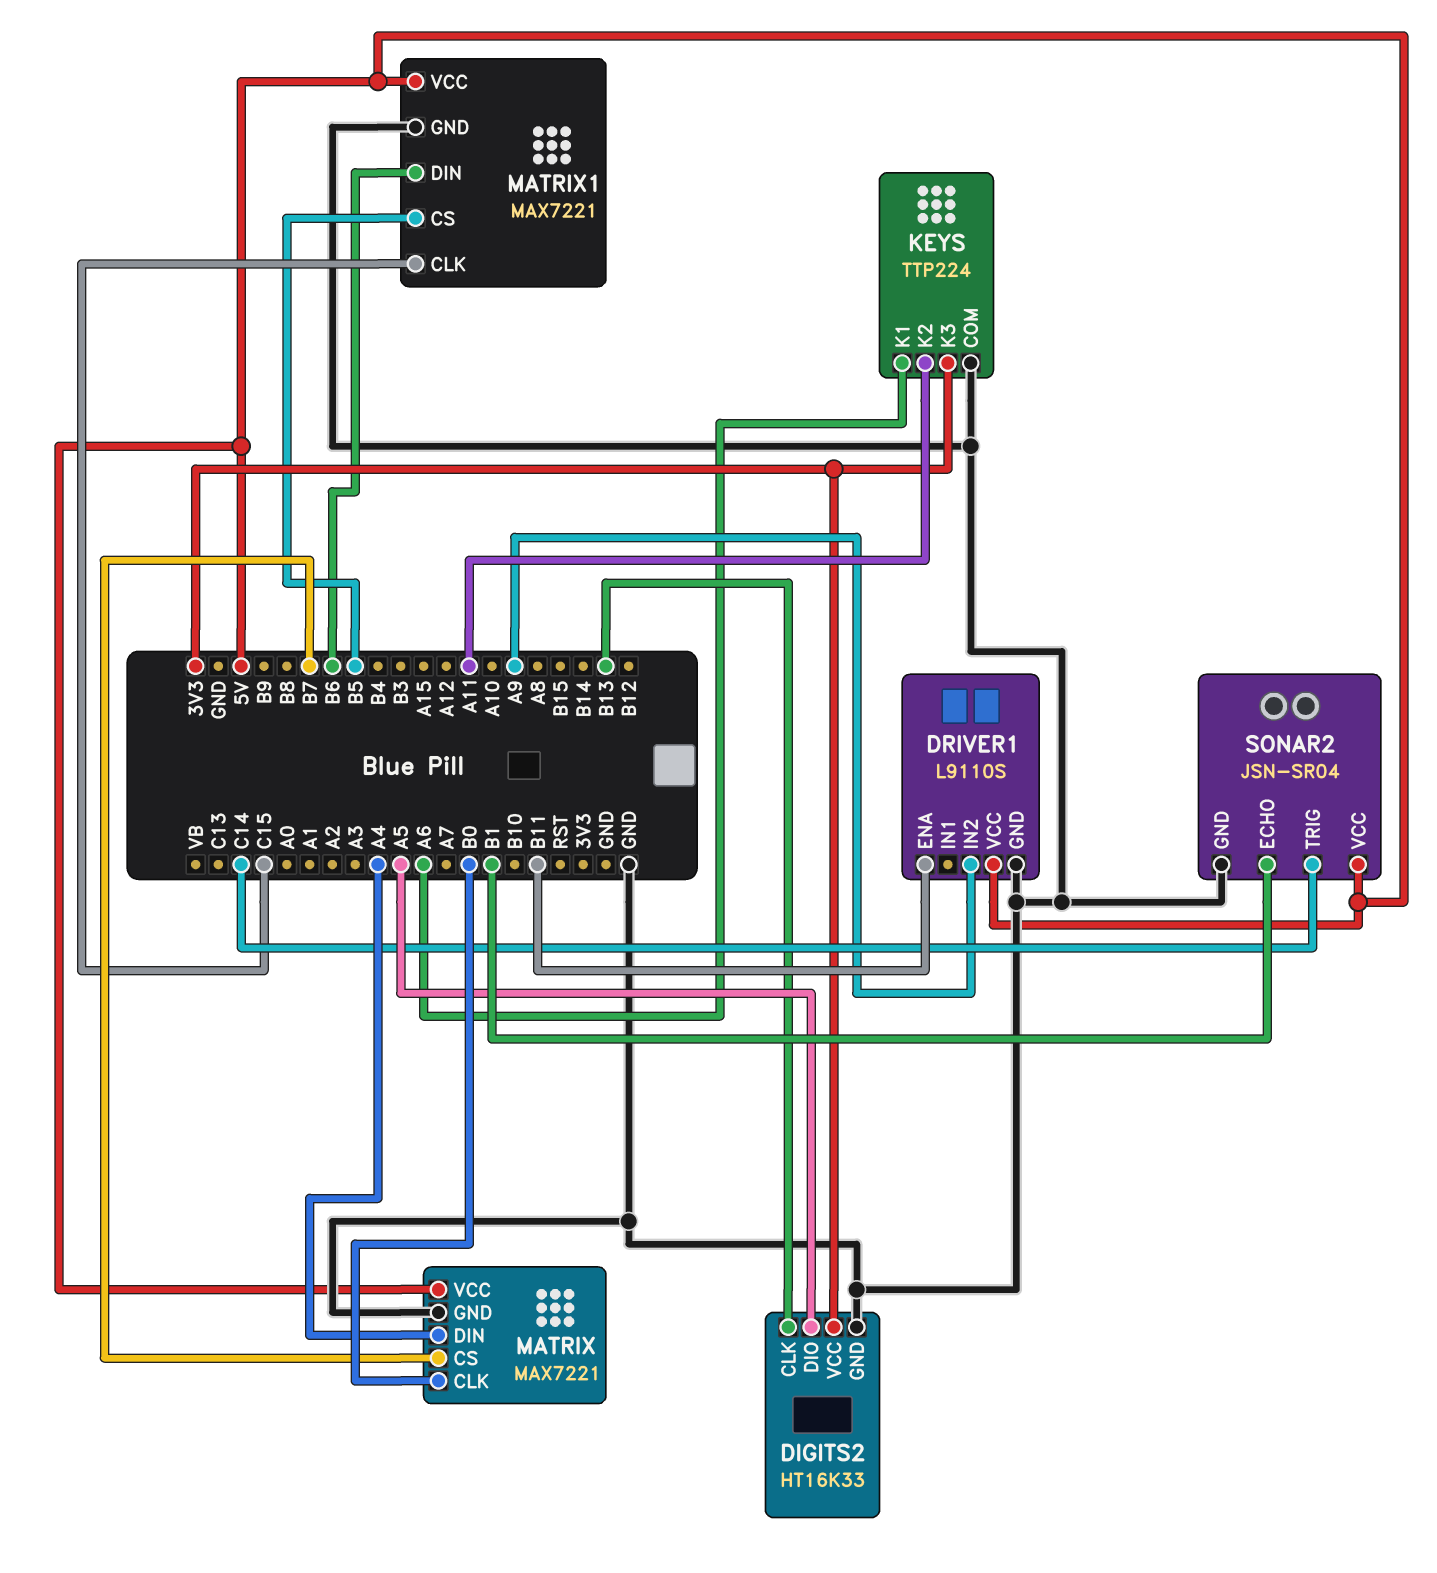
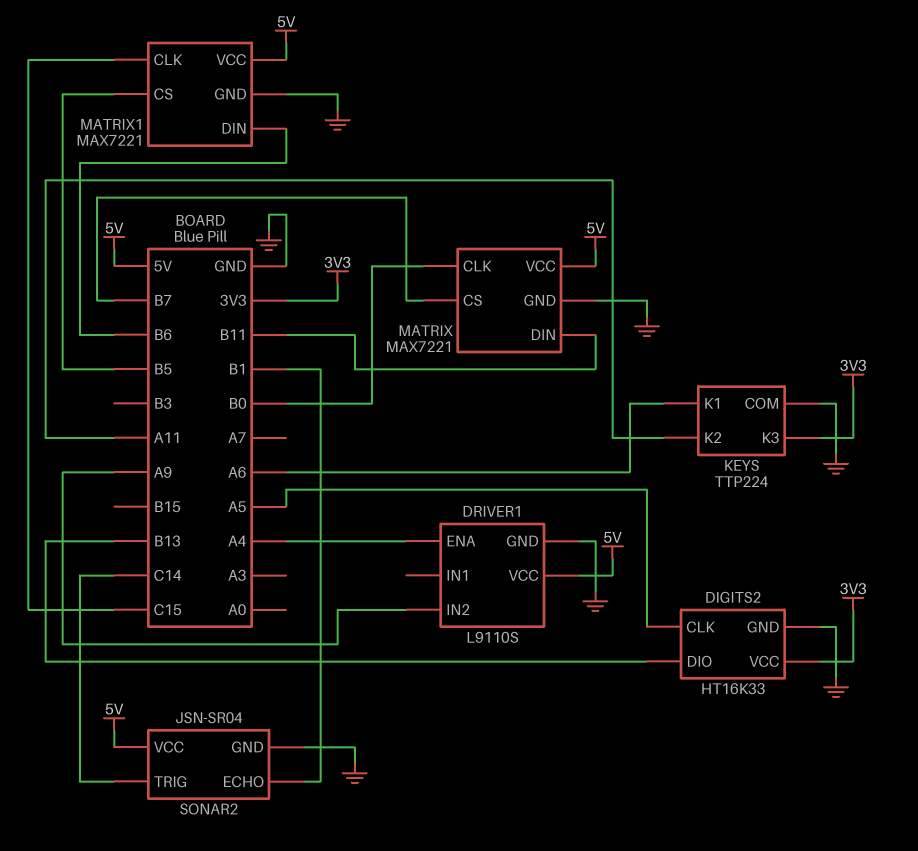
DIGITS2 pin CLK: B13 -> A5
DIGITS2 pin DIO: A5 -> B13
DRIVER1 pin ENA: B11 -> A4
MATRIX pin DIN: A4 -> B11

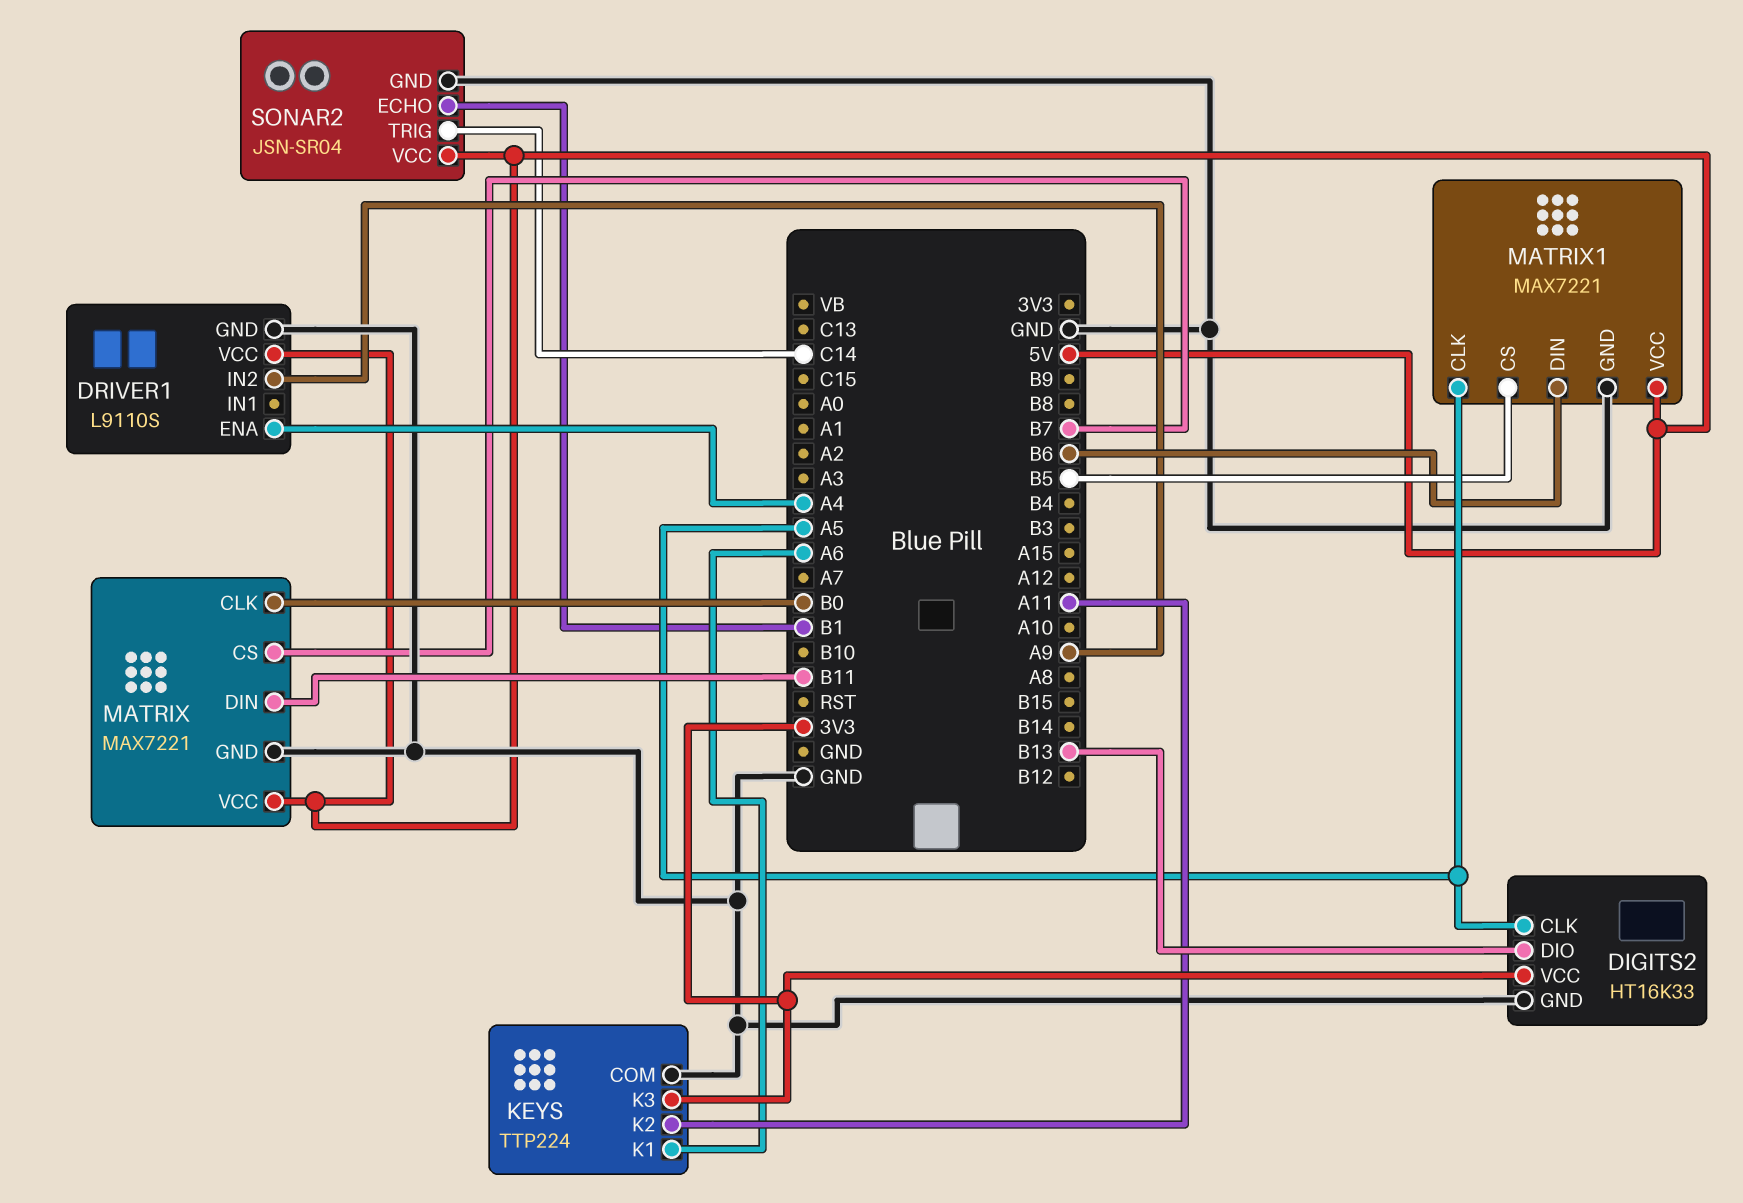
MATRIX1 pin CLK: C15 -> A5

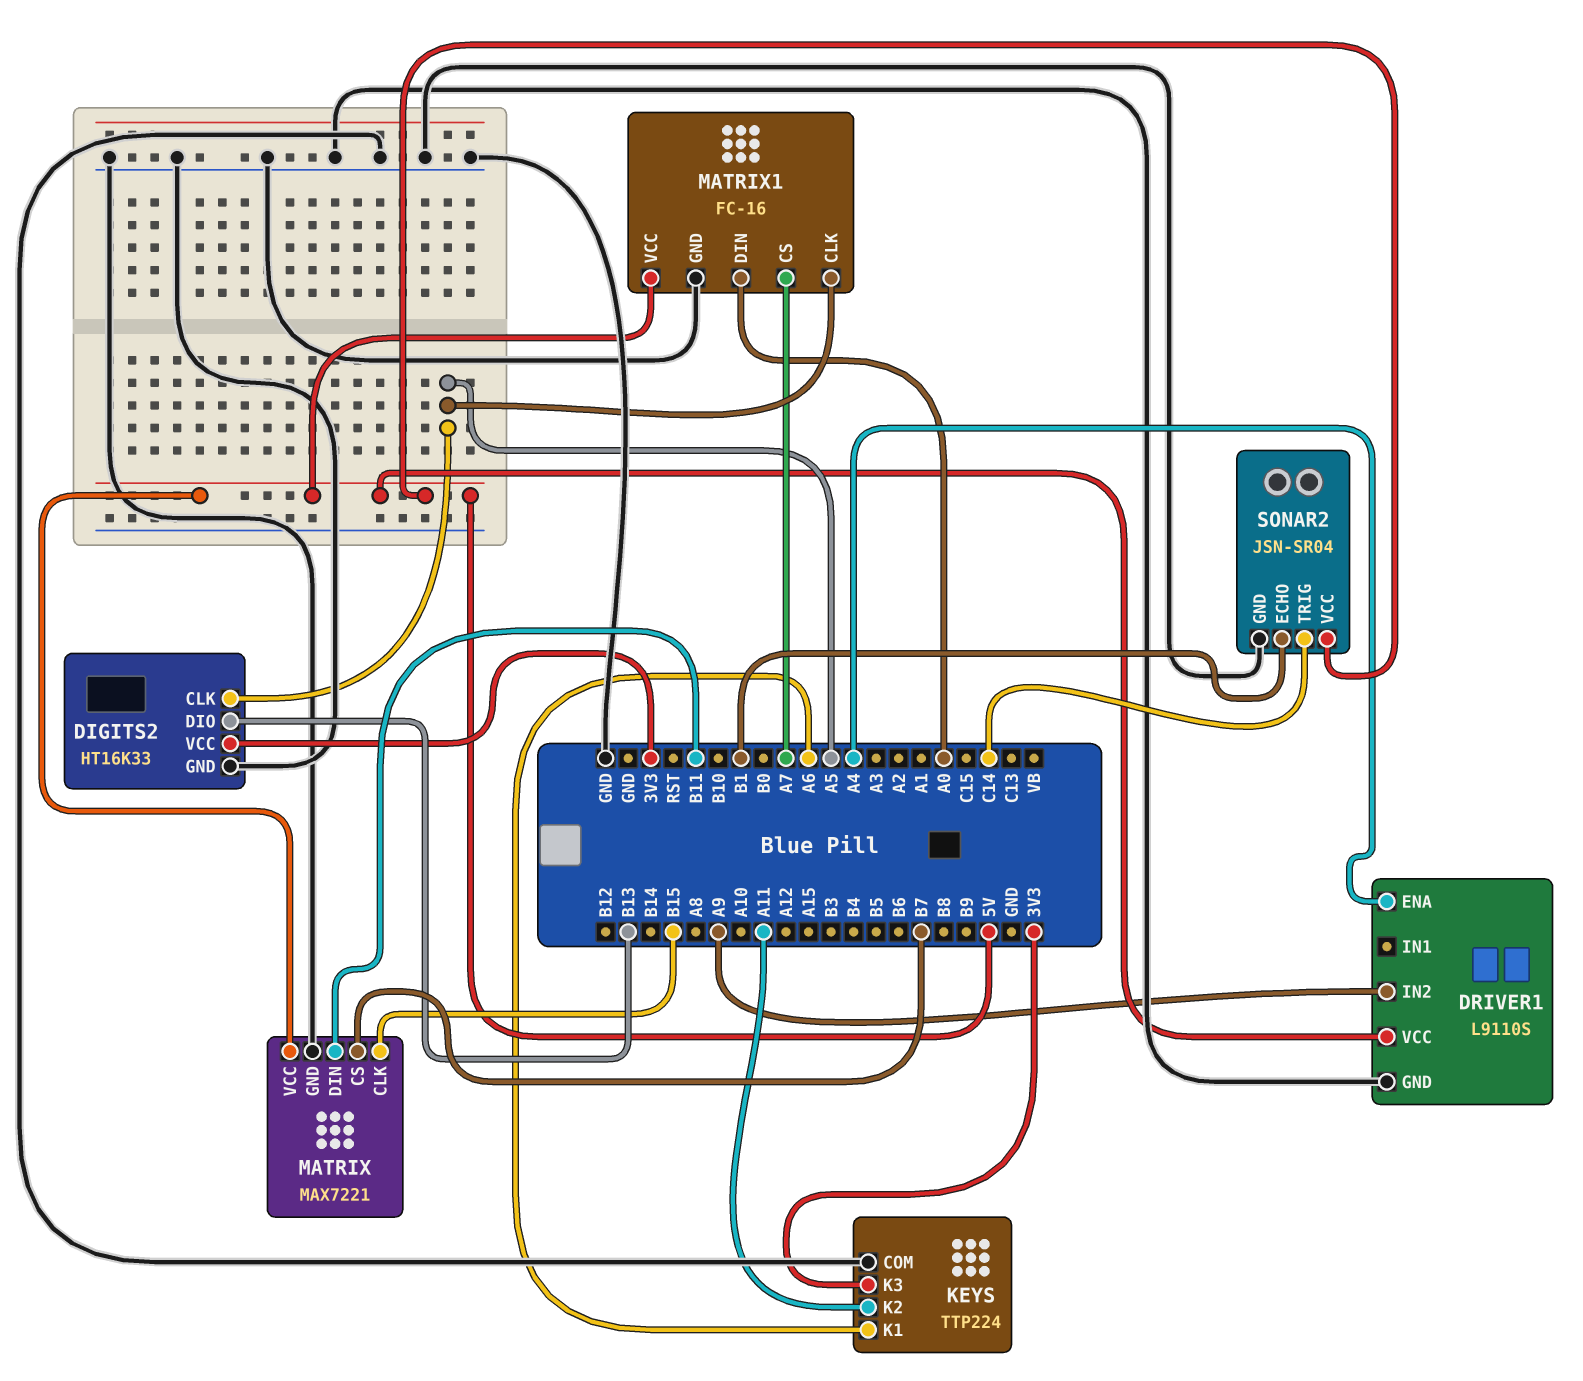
MATRIX pin CLK: B0 -> B15
MATRIX1: MAX7221 -> FC-16
MATRIX1 pin CS: B5 -> A7
MATRIX1 pin DIN: B6 -> A0

